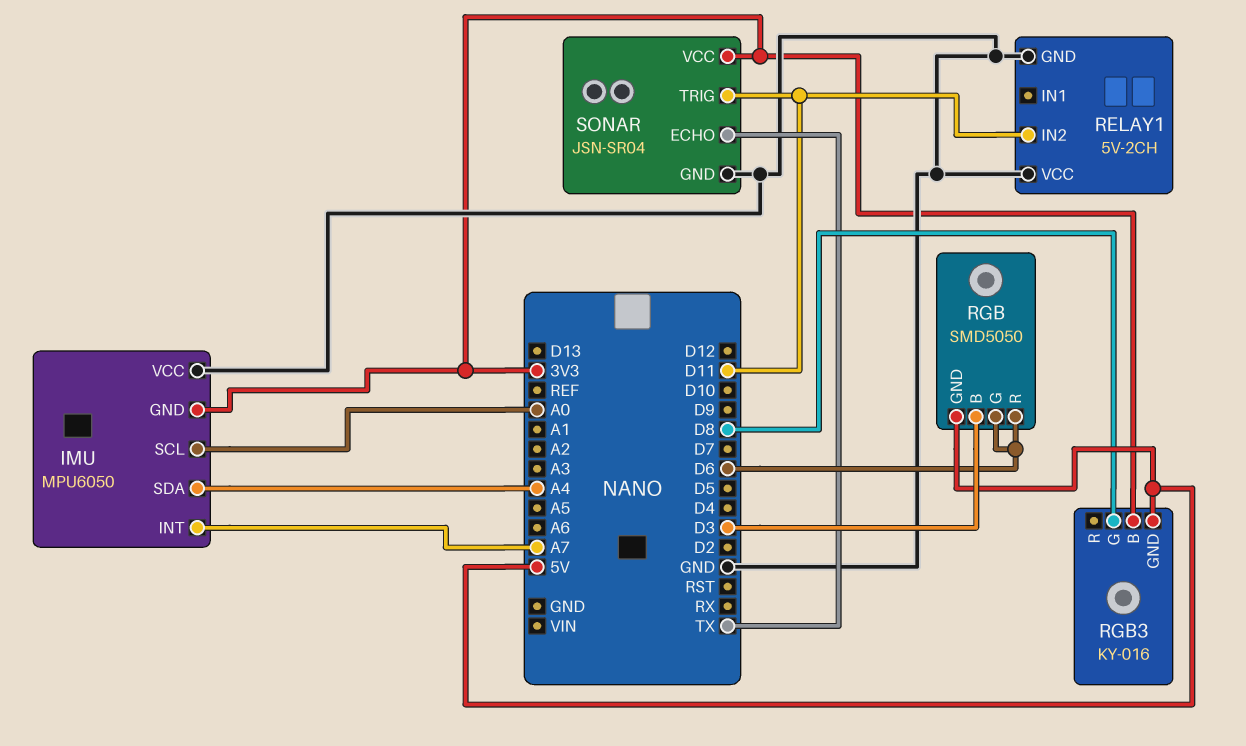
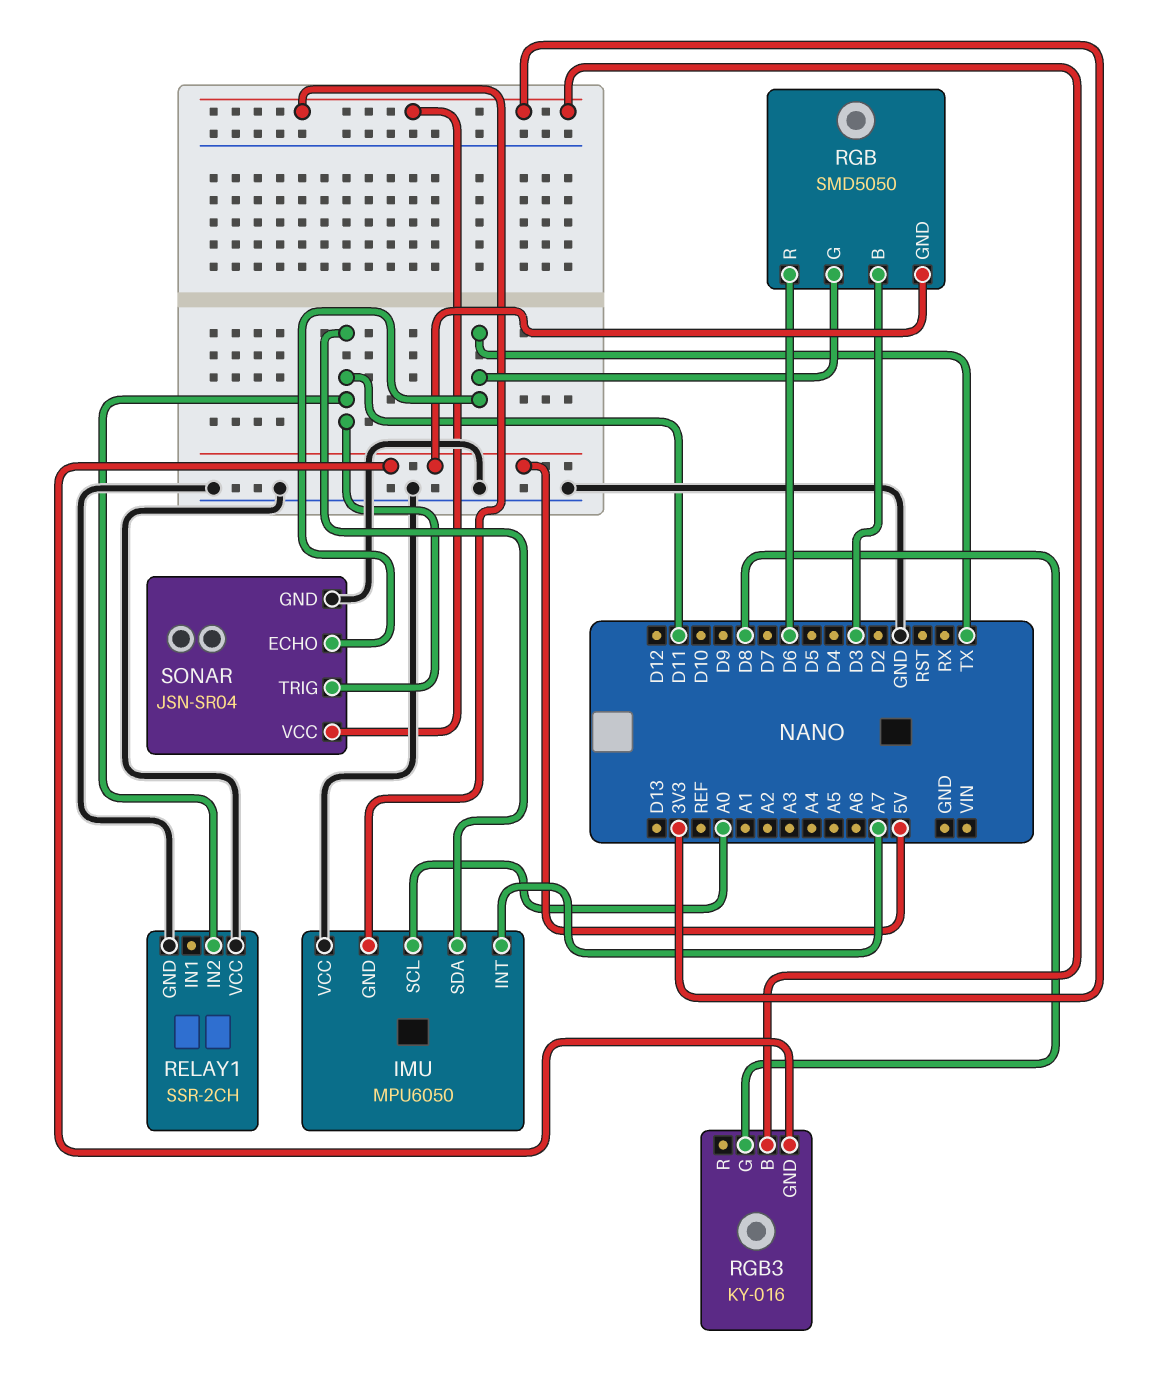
IMU pin SDA: A4 -> D11
RELAY1: 5V-2CH -> SSR-2CH
RGB pin G: D6 -> TX

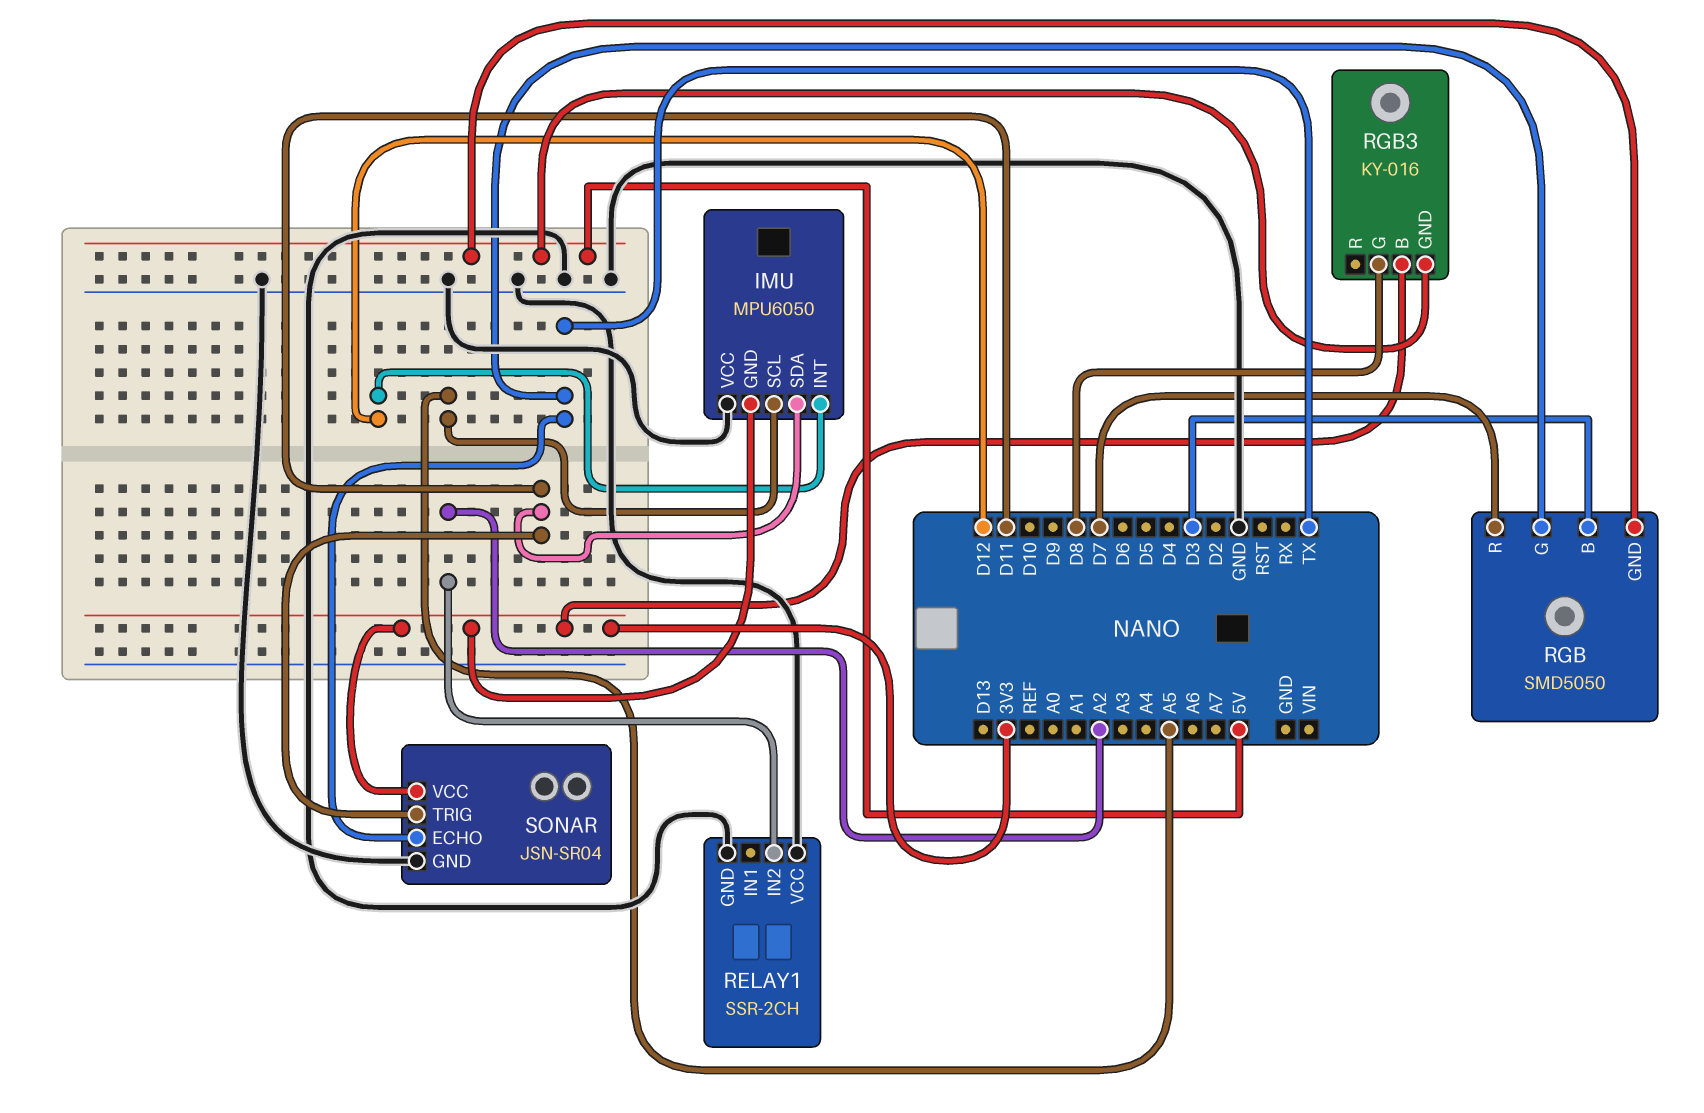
IMU pin INT: A7 -> D12
IMU pin SCL: A0 -> A5
RELAY1 pin IN2: D11 -> A2
RGB pin R: D6 -> D7

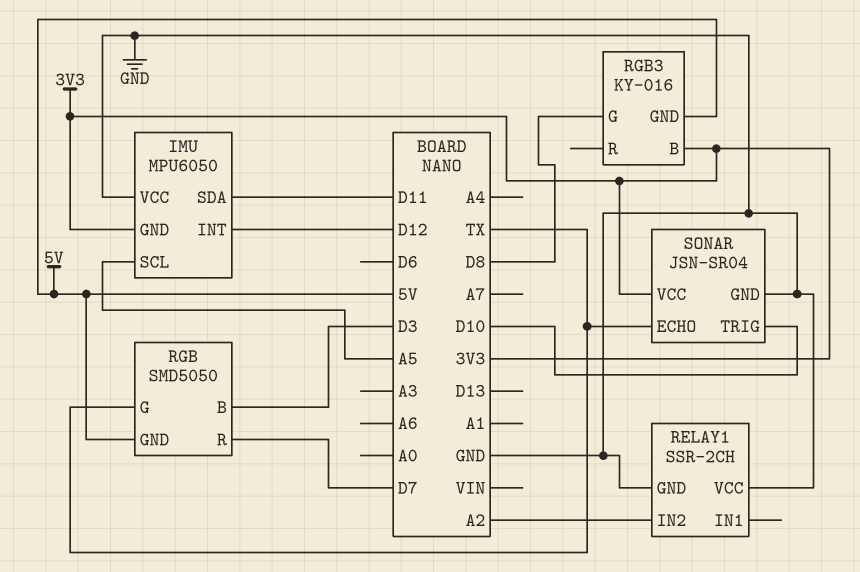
SONAR pin TRIG: D11 -> D10

